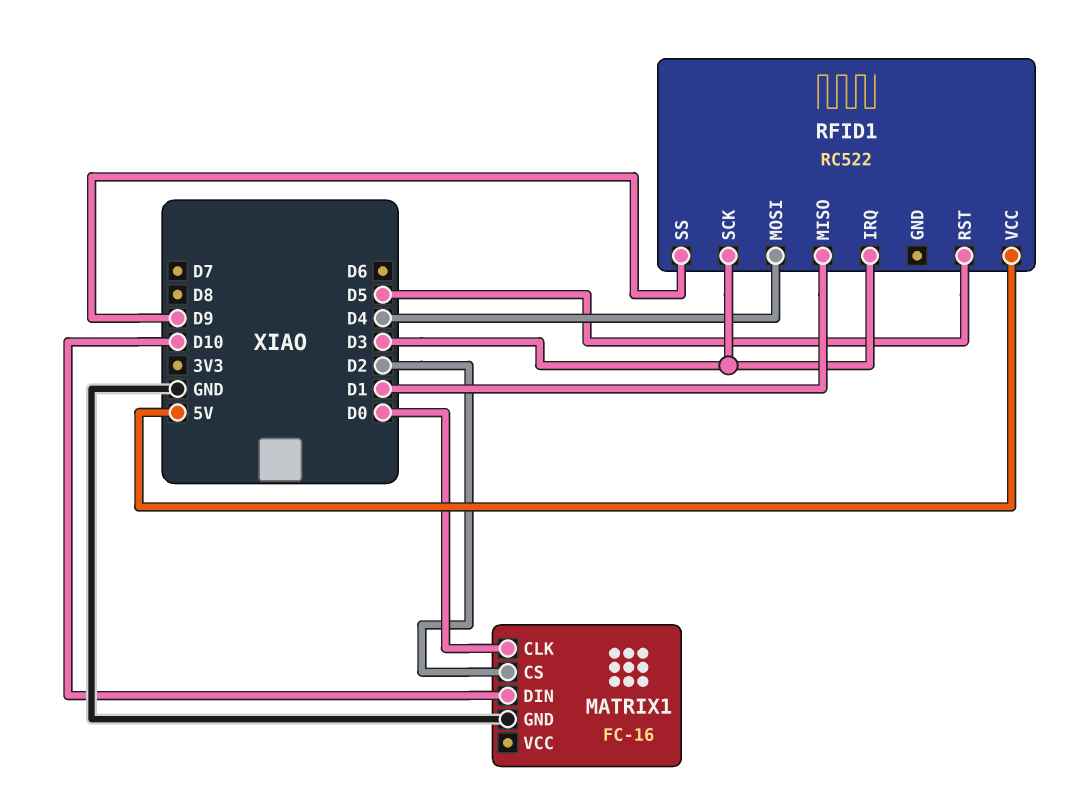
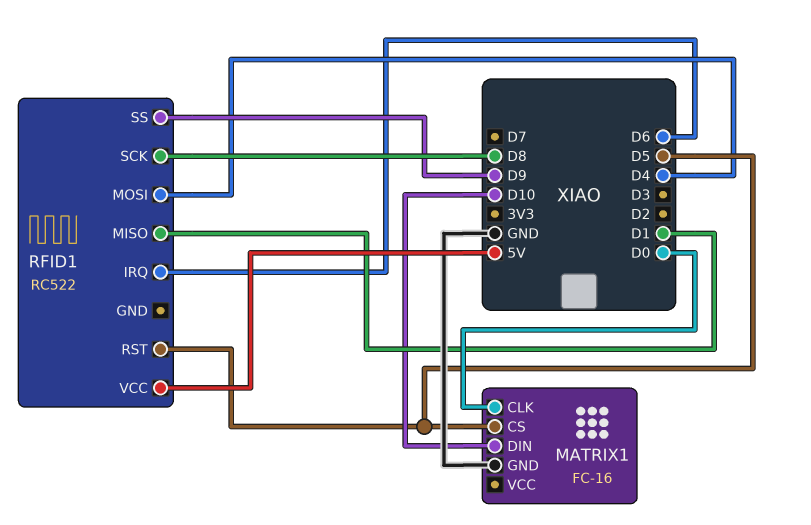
MATRIX1 pin CS: D2 -> D5
RFID1 pin IRQ: D3 -> D6
RFID1 pin SCK: D3 -> D8

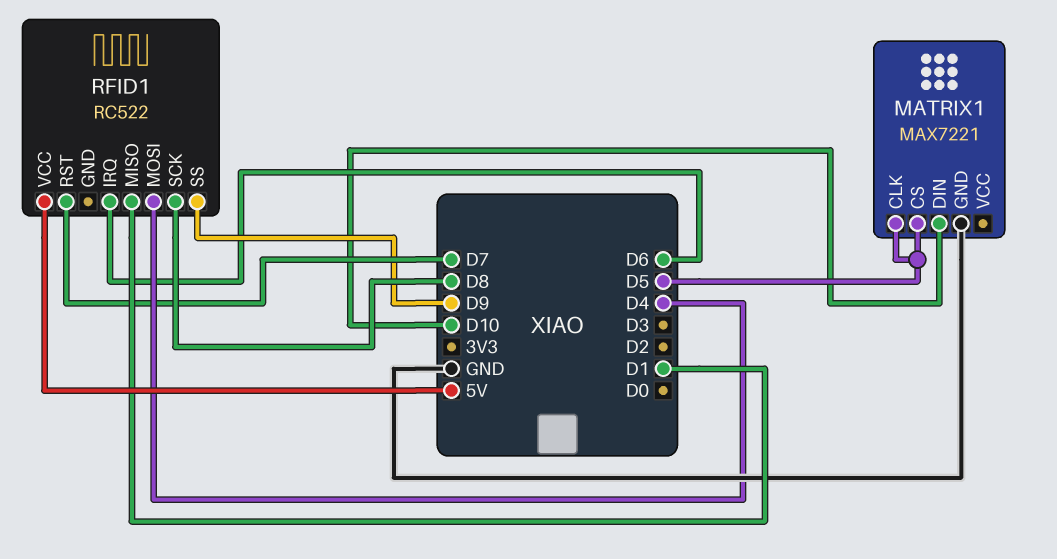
MATRIX1: FC-16 -> MAX7221
MATRIX1 pin CLK: D0 -> D5
RFID1 pin RST: D5 -> D7

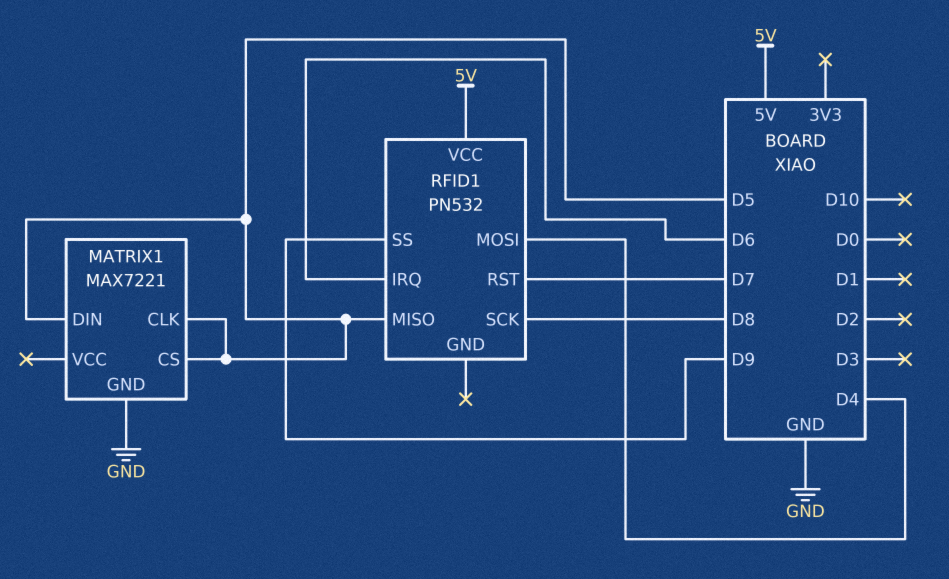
MATRIX1 pin DIN: D10 -> D5
RFID1: RC522 -> PN532
RFID1 pin MISO: D1 -> D5

